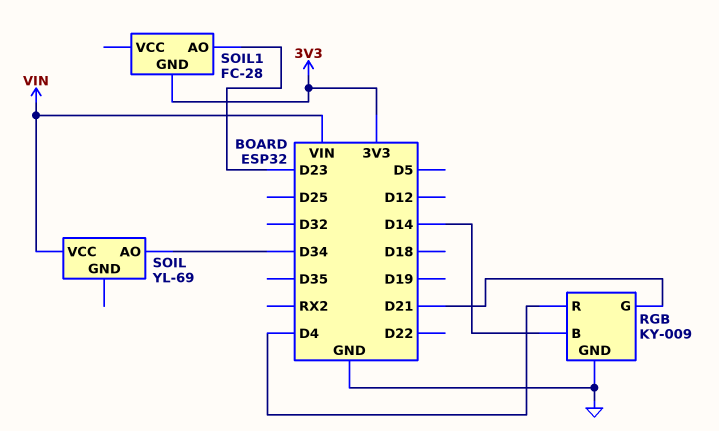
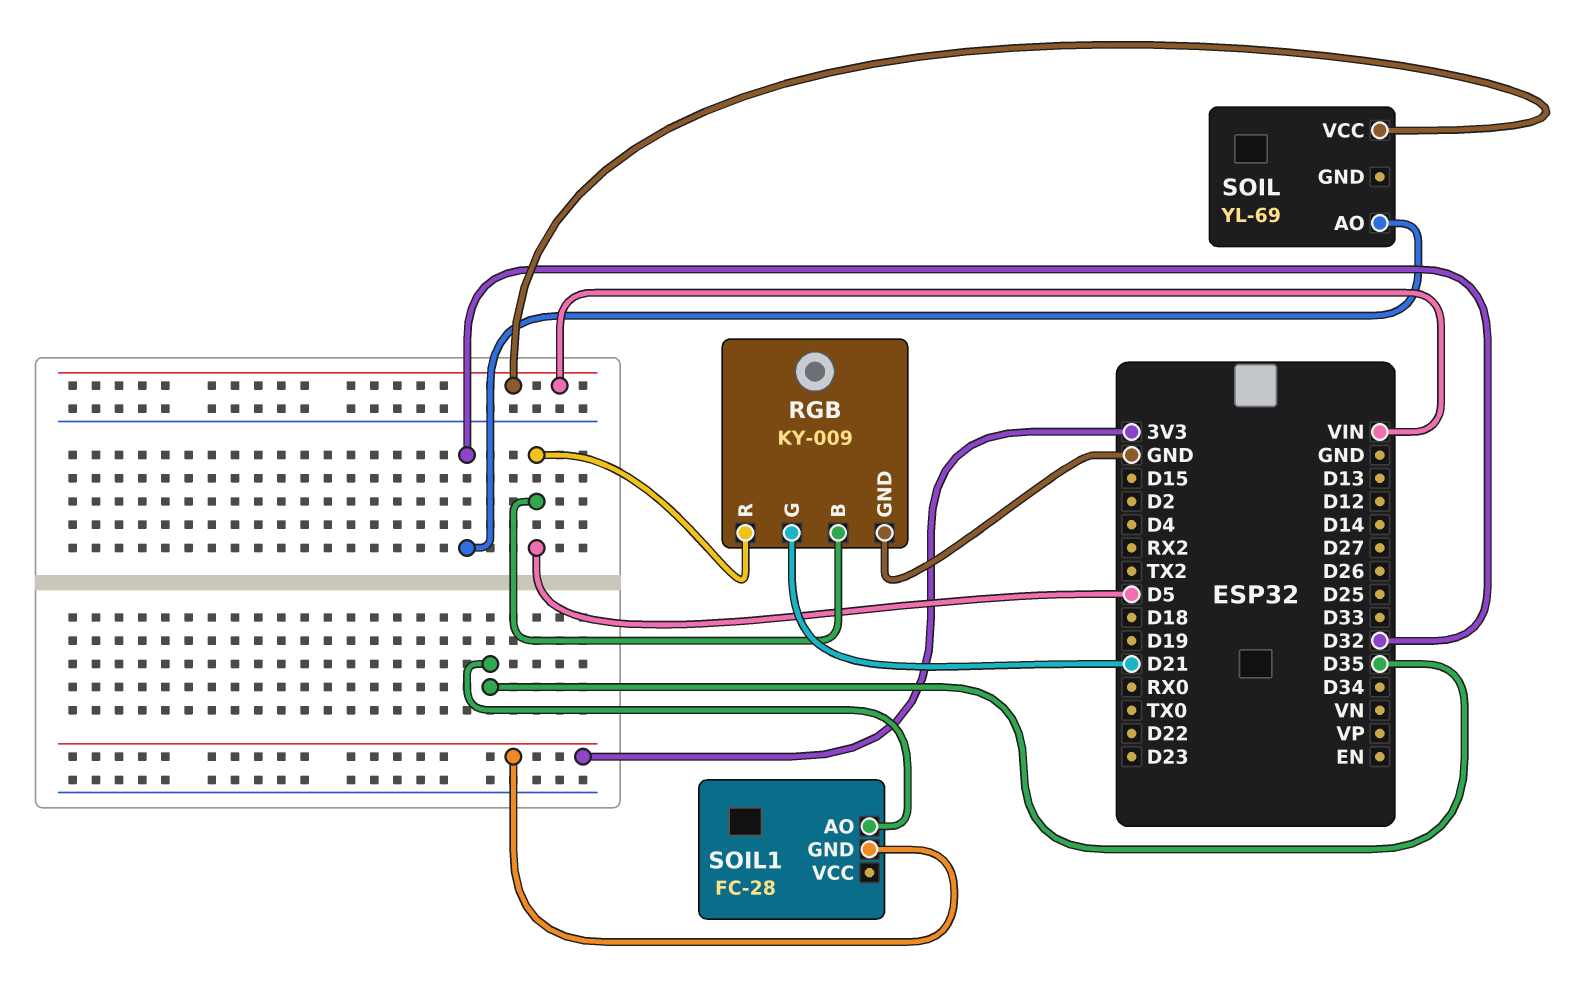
RGB pin B: D14 -> D5
RGB pin R: D4 -> D5
SOIL pin AO: D34 -> D32
SOIL1 pin AO: D23 -> D35

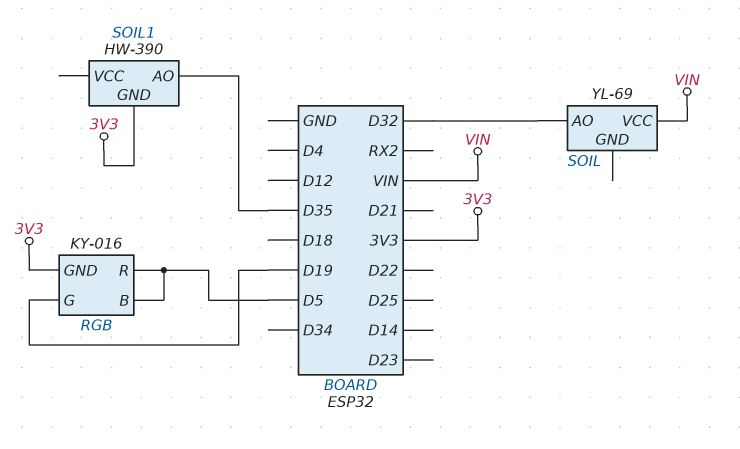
RGB: KY-009 -> KY-016
RGB pin G: D21 -> D19
RGB pin GND: GND -> 3V3
SOIL1: FC-28 -> HW-390

